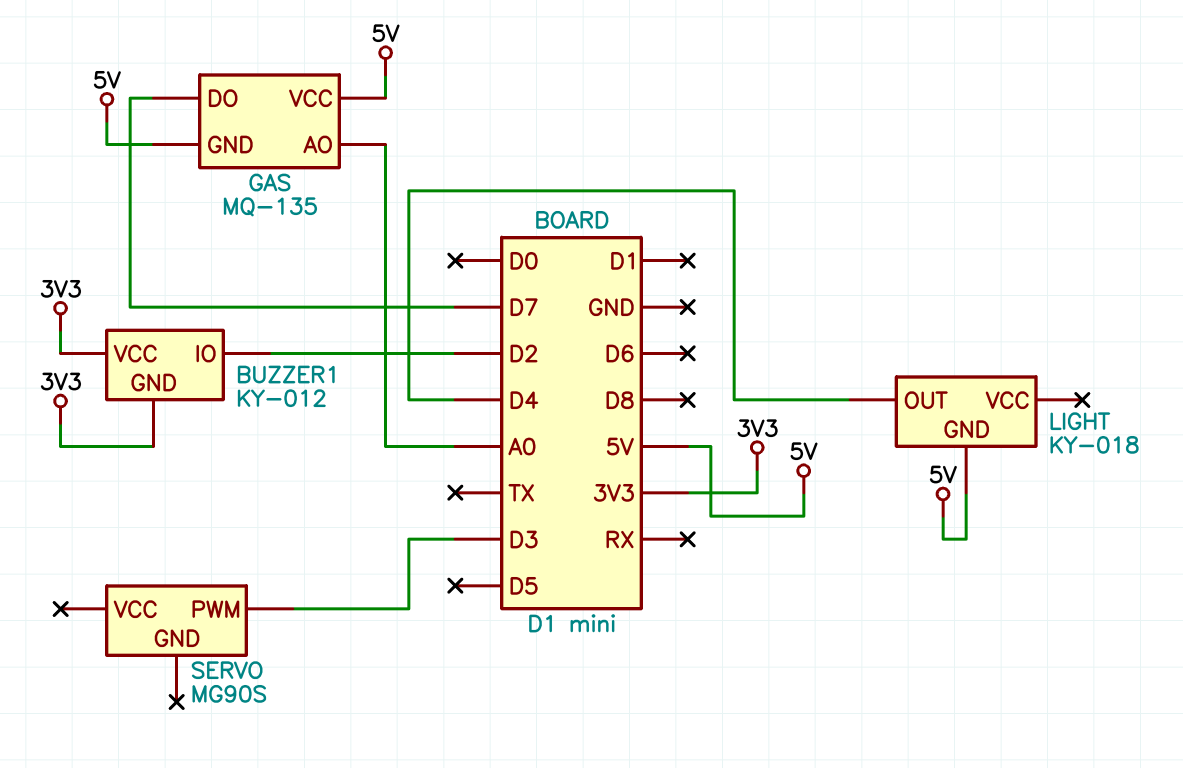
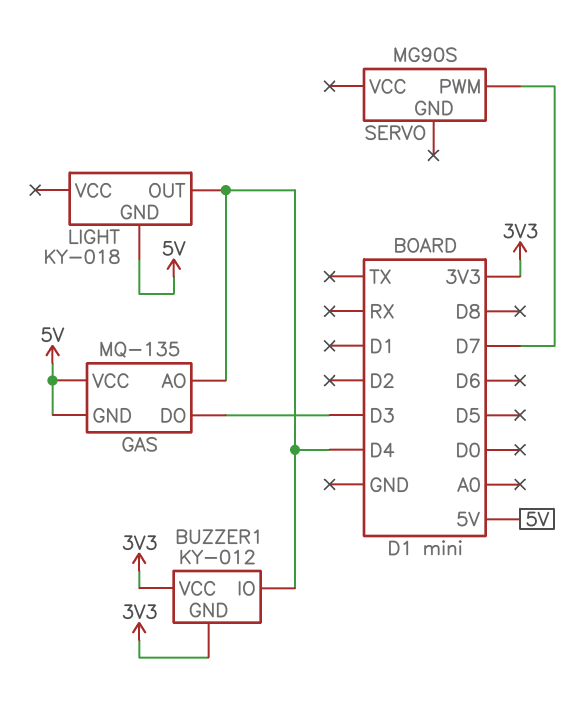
BUZZER1 pin IO: D2 -> D4
GAS pin AO: A0 -> D4
GAS pin DO: D7 -> D3
SERVO pin PWM: D3 -> D7

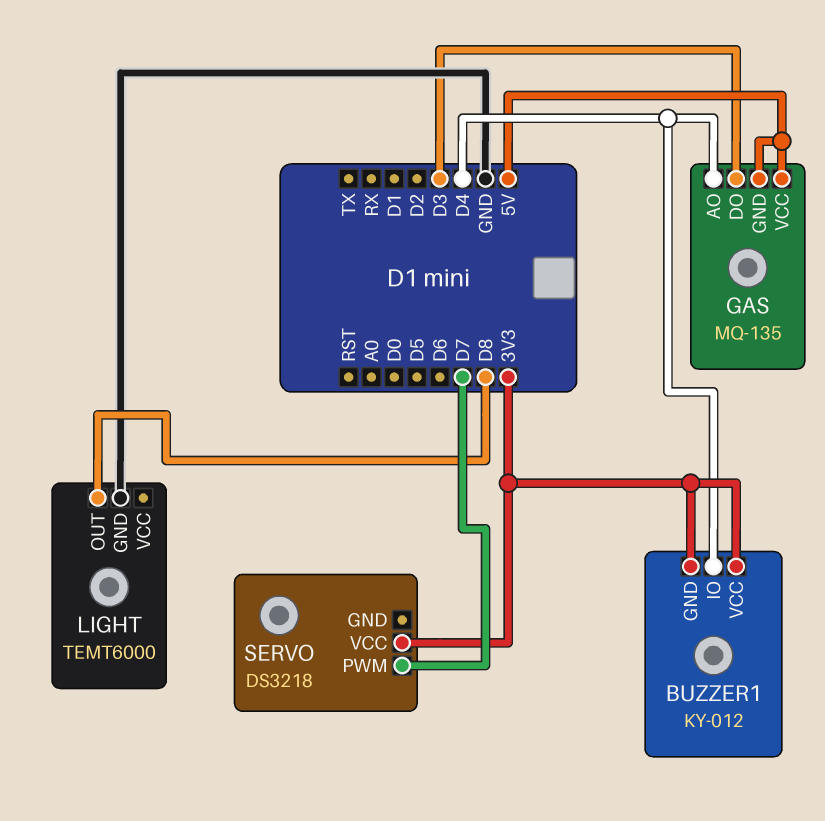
LIGHT: KY-018 -> TEMT6000
LIGHT pin GND: 5V -> GND
LIGHT pin OUT: D4 -> D8
SERVO: MG90S -> DS3218
SERVO pin VCC: none -> 3V3

